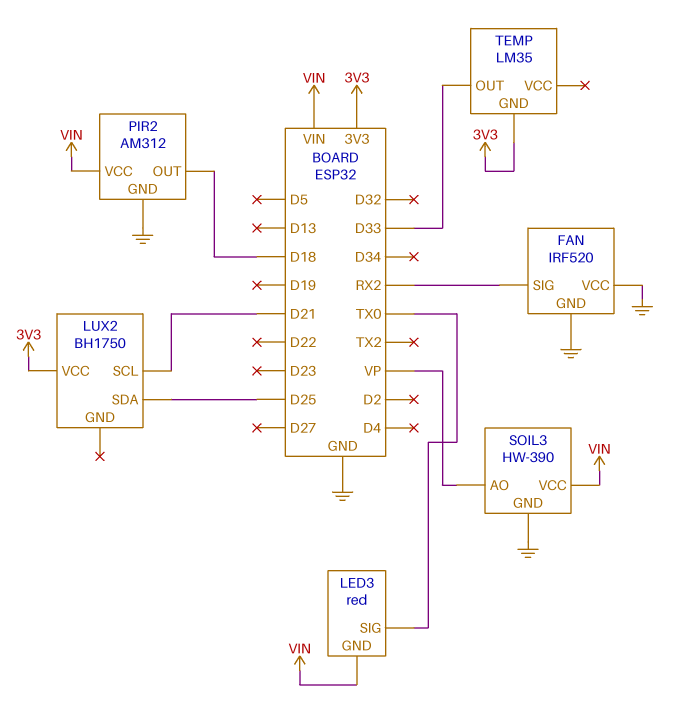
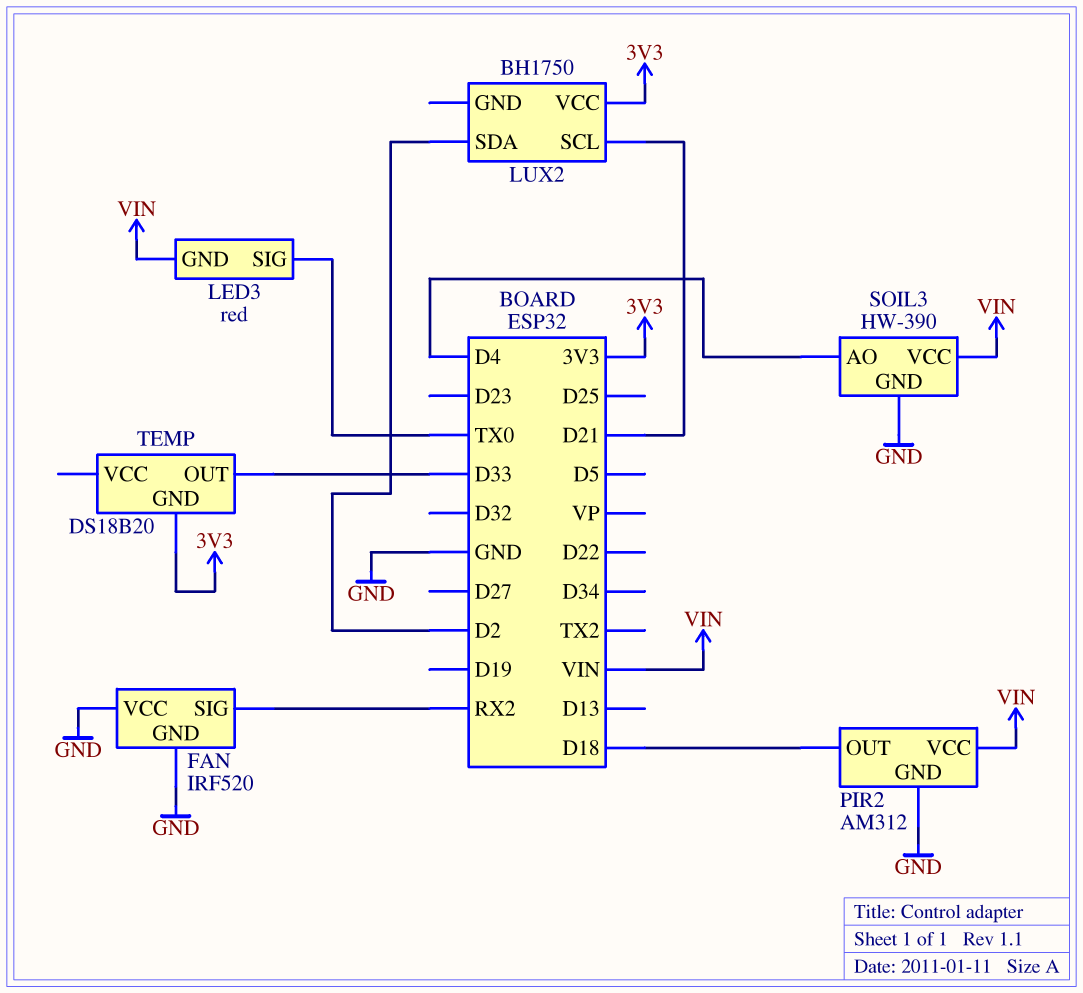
LUX2 pin SDA: D25 -> D2
SOIL3 pin AO: VP -> D4
TEMP: LM35 -> DS18B20

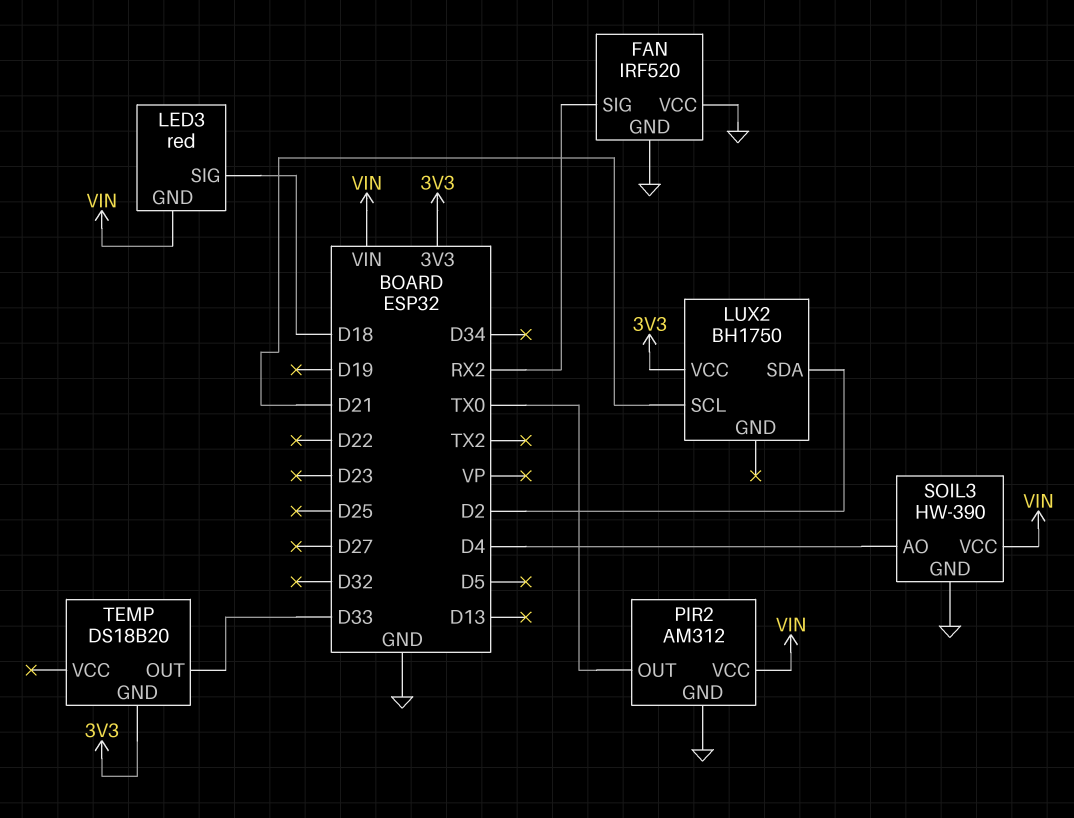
LED3 pin SIG: TX0 -> D18
PIR2 pin OUT: D18 -> TX0

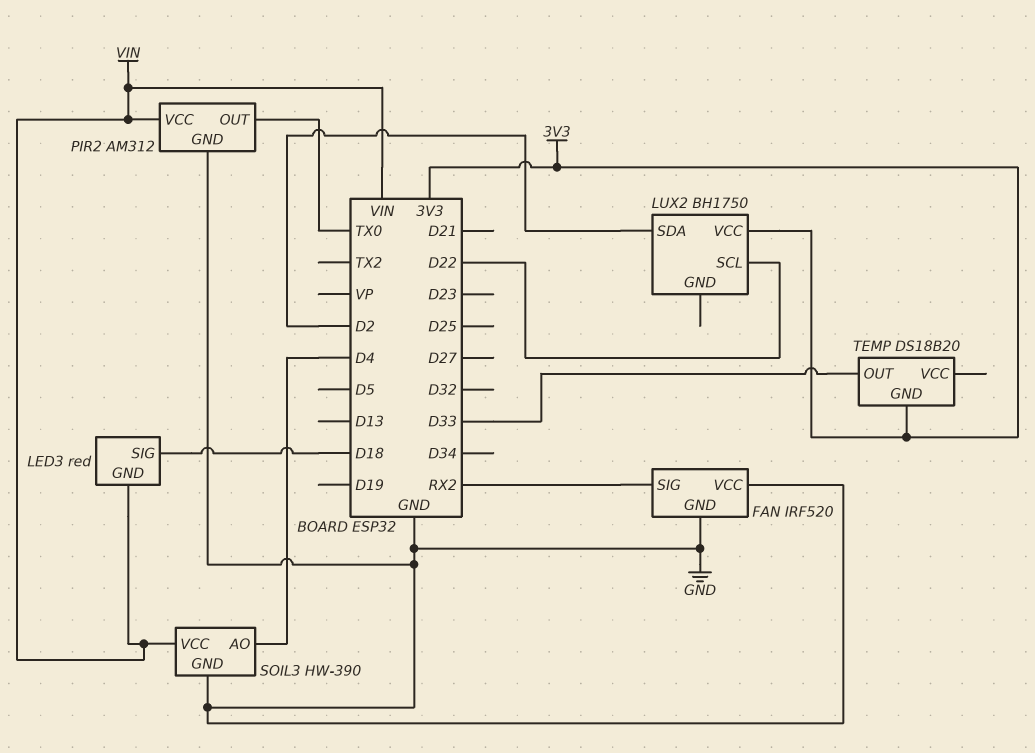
LUX2 pin SCL: D21 -> D22

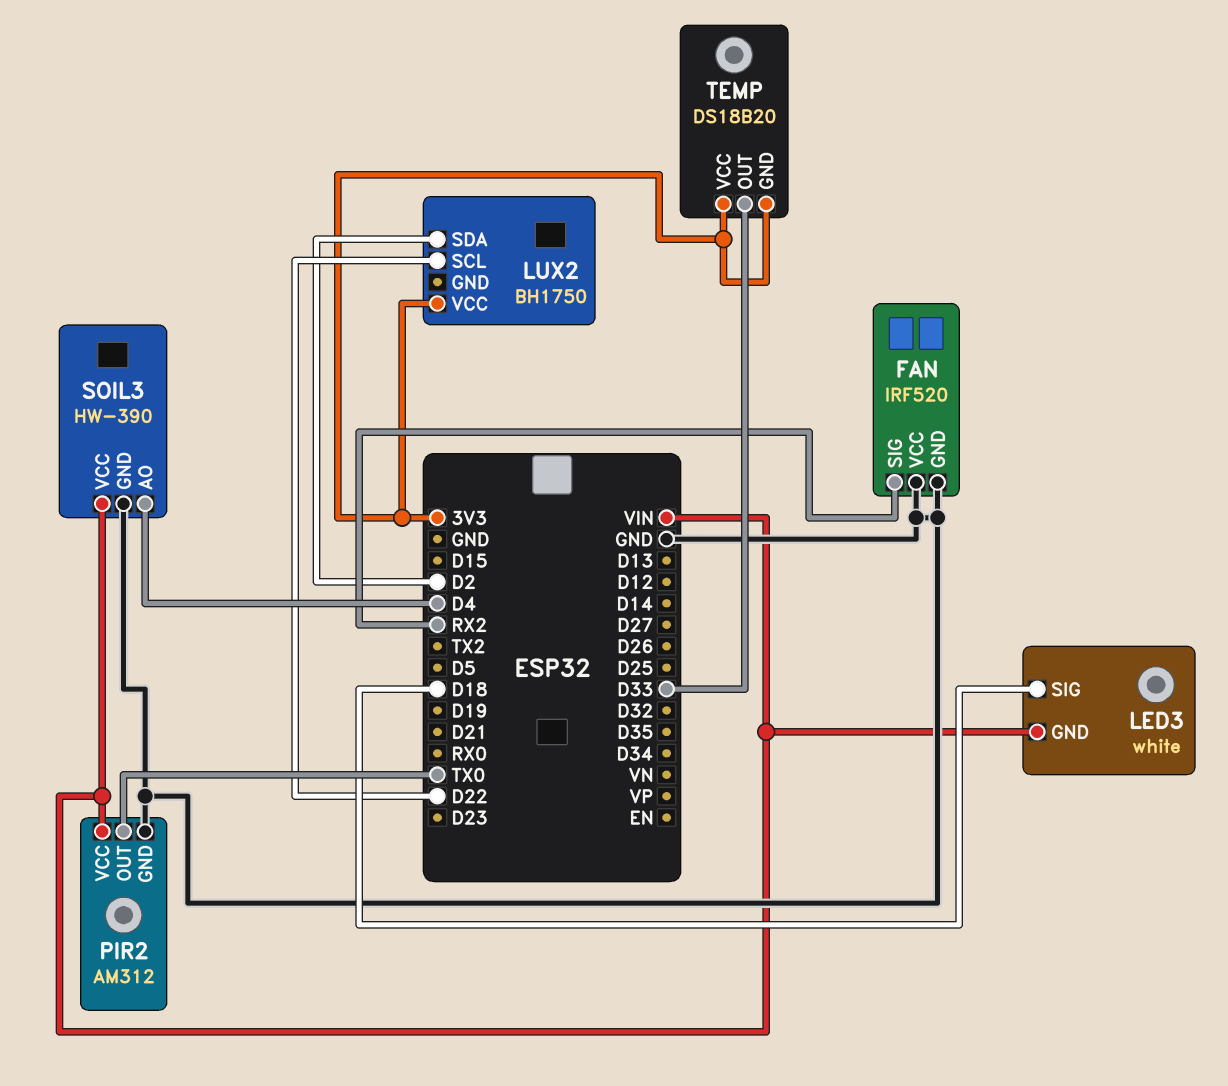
LED3: red -> white
TEMP pin VCC: none -> 3V3

